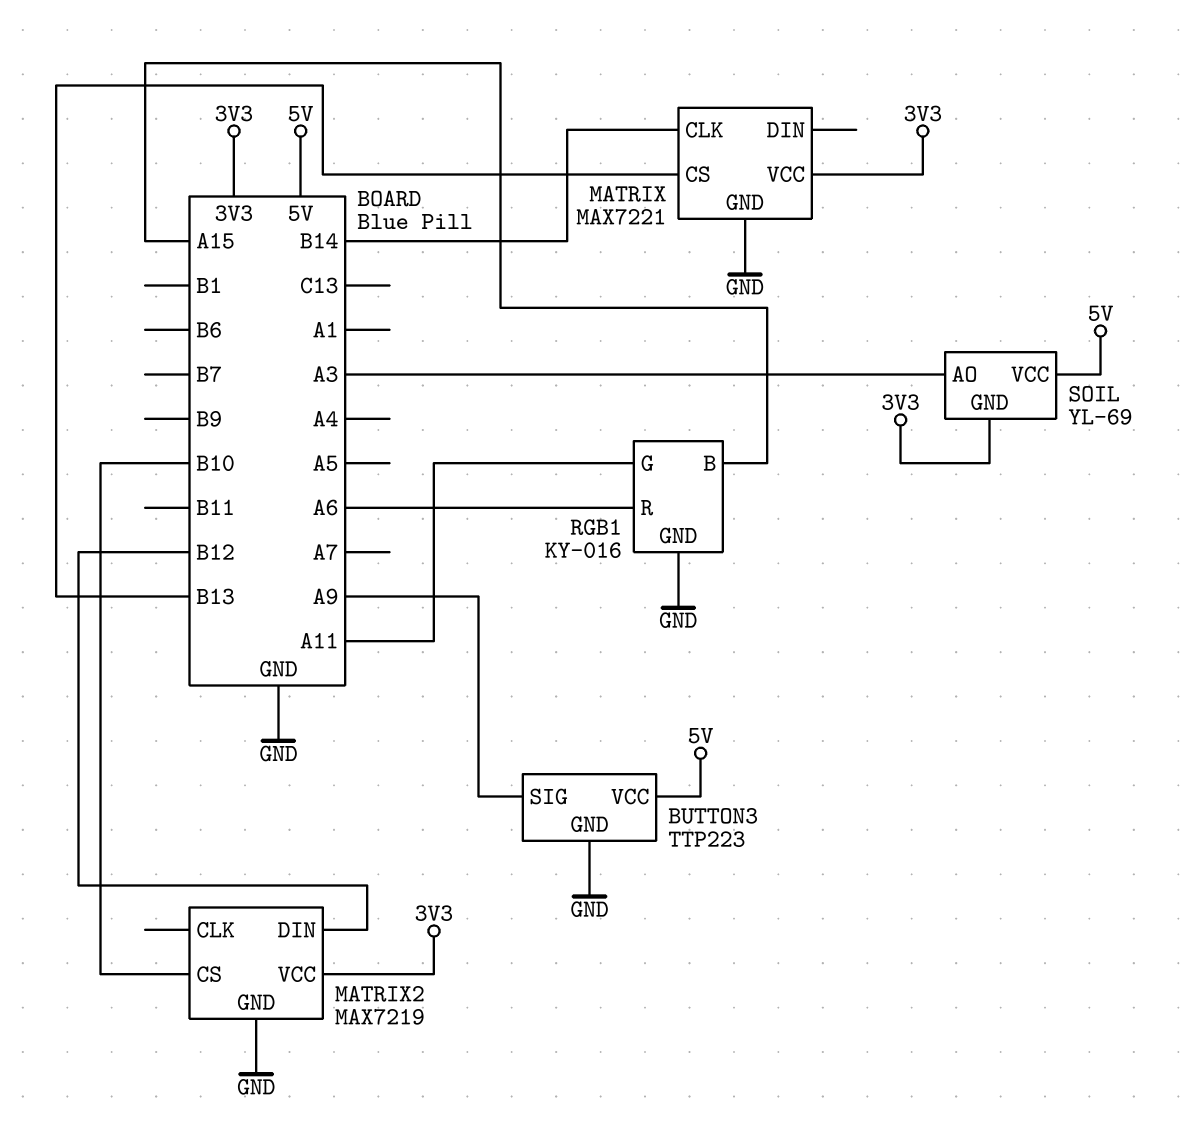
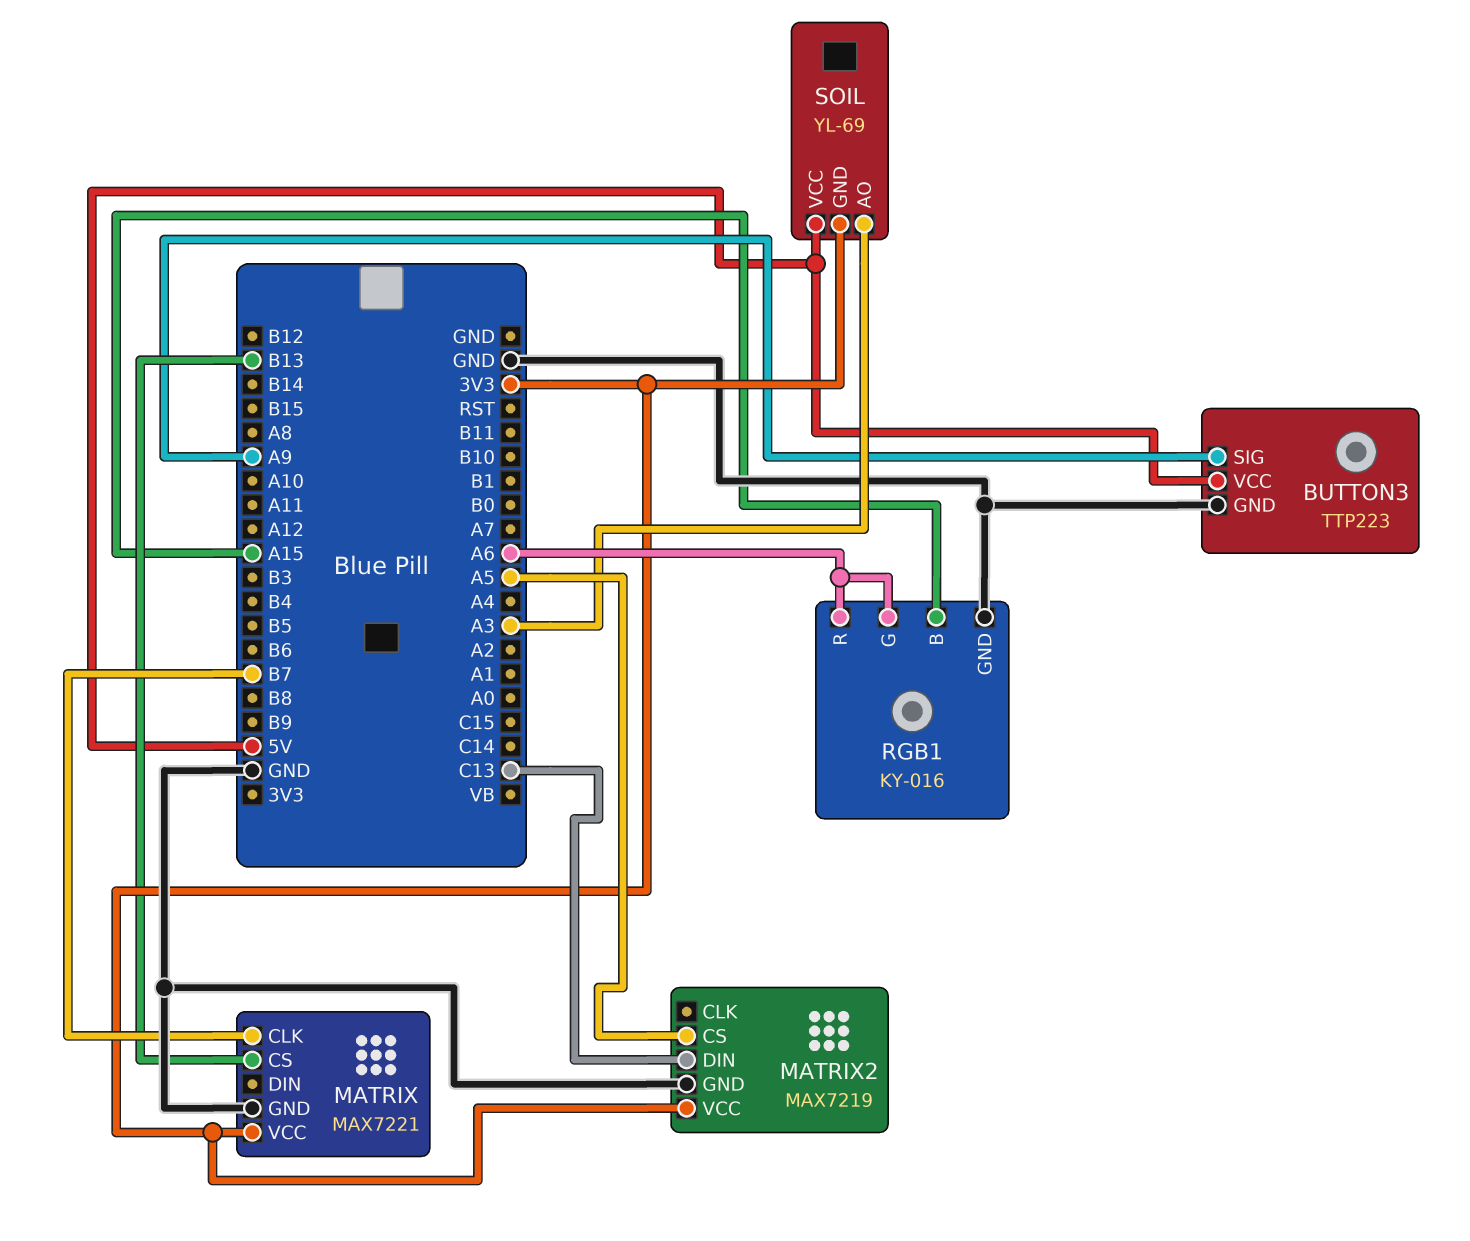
MATRIX pin CLK: B14 -> B7
MATRIX2 pin CS: B10 -> A5
MATRIX2 pin DIN: B12 -> C13
RGB1 pin G: A11 -> A6

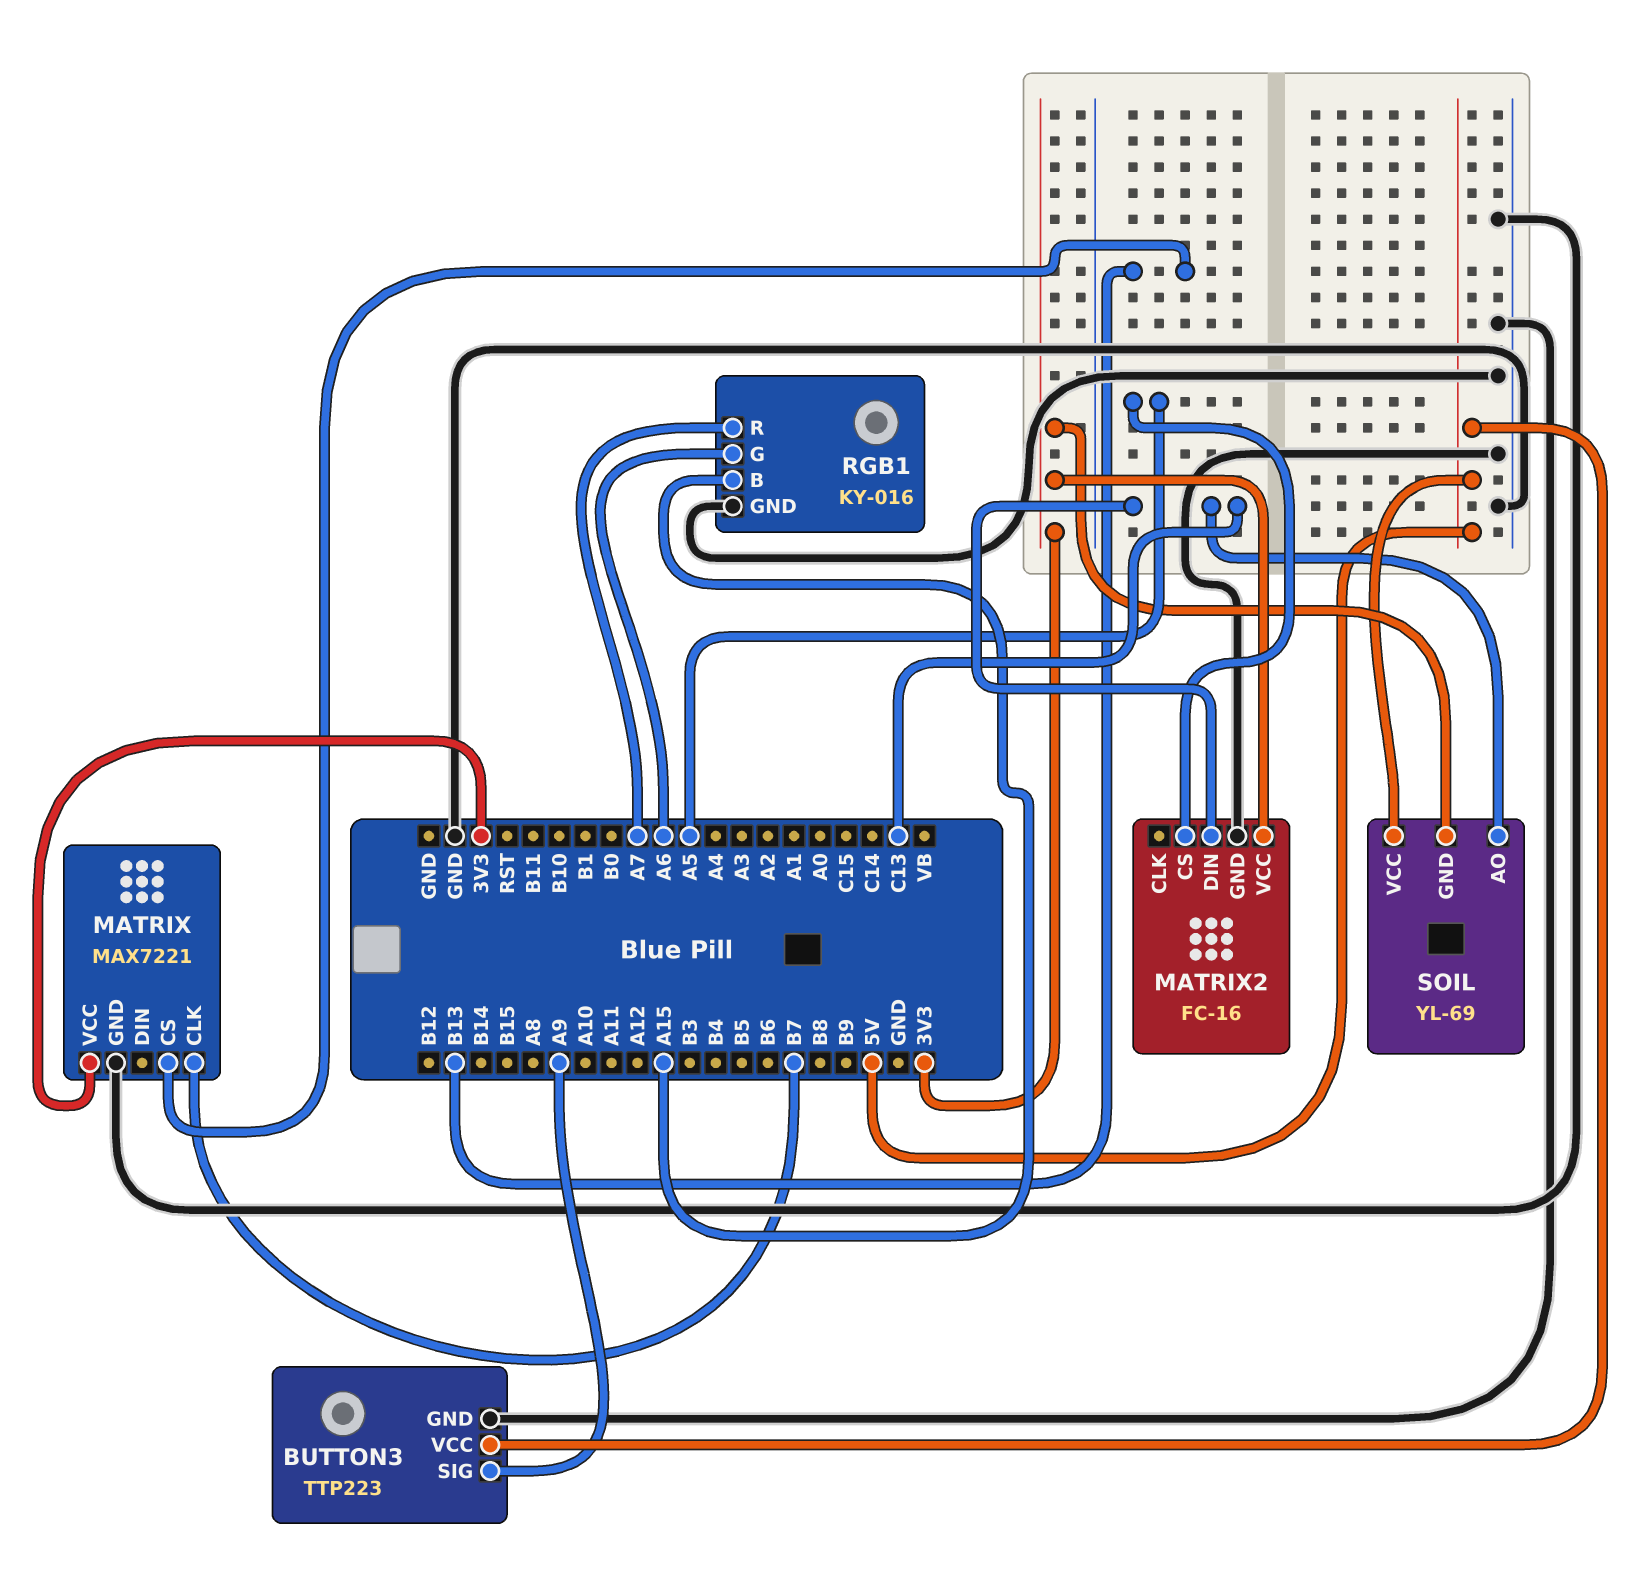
MATRIX2: MAX7219 -> FC-16
RGB1 pin R: A6 -> A7
SOIL pin AO: A3 -> C13

